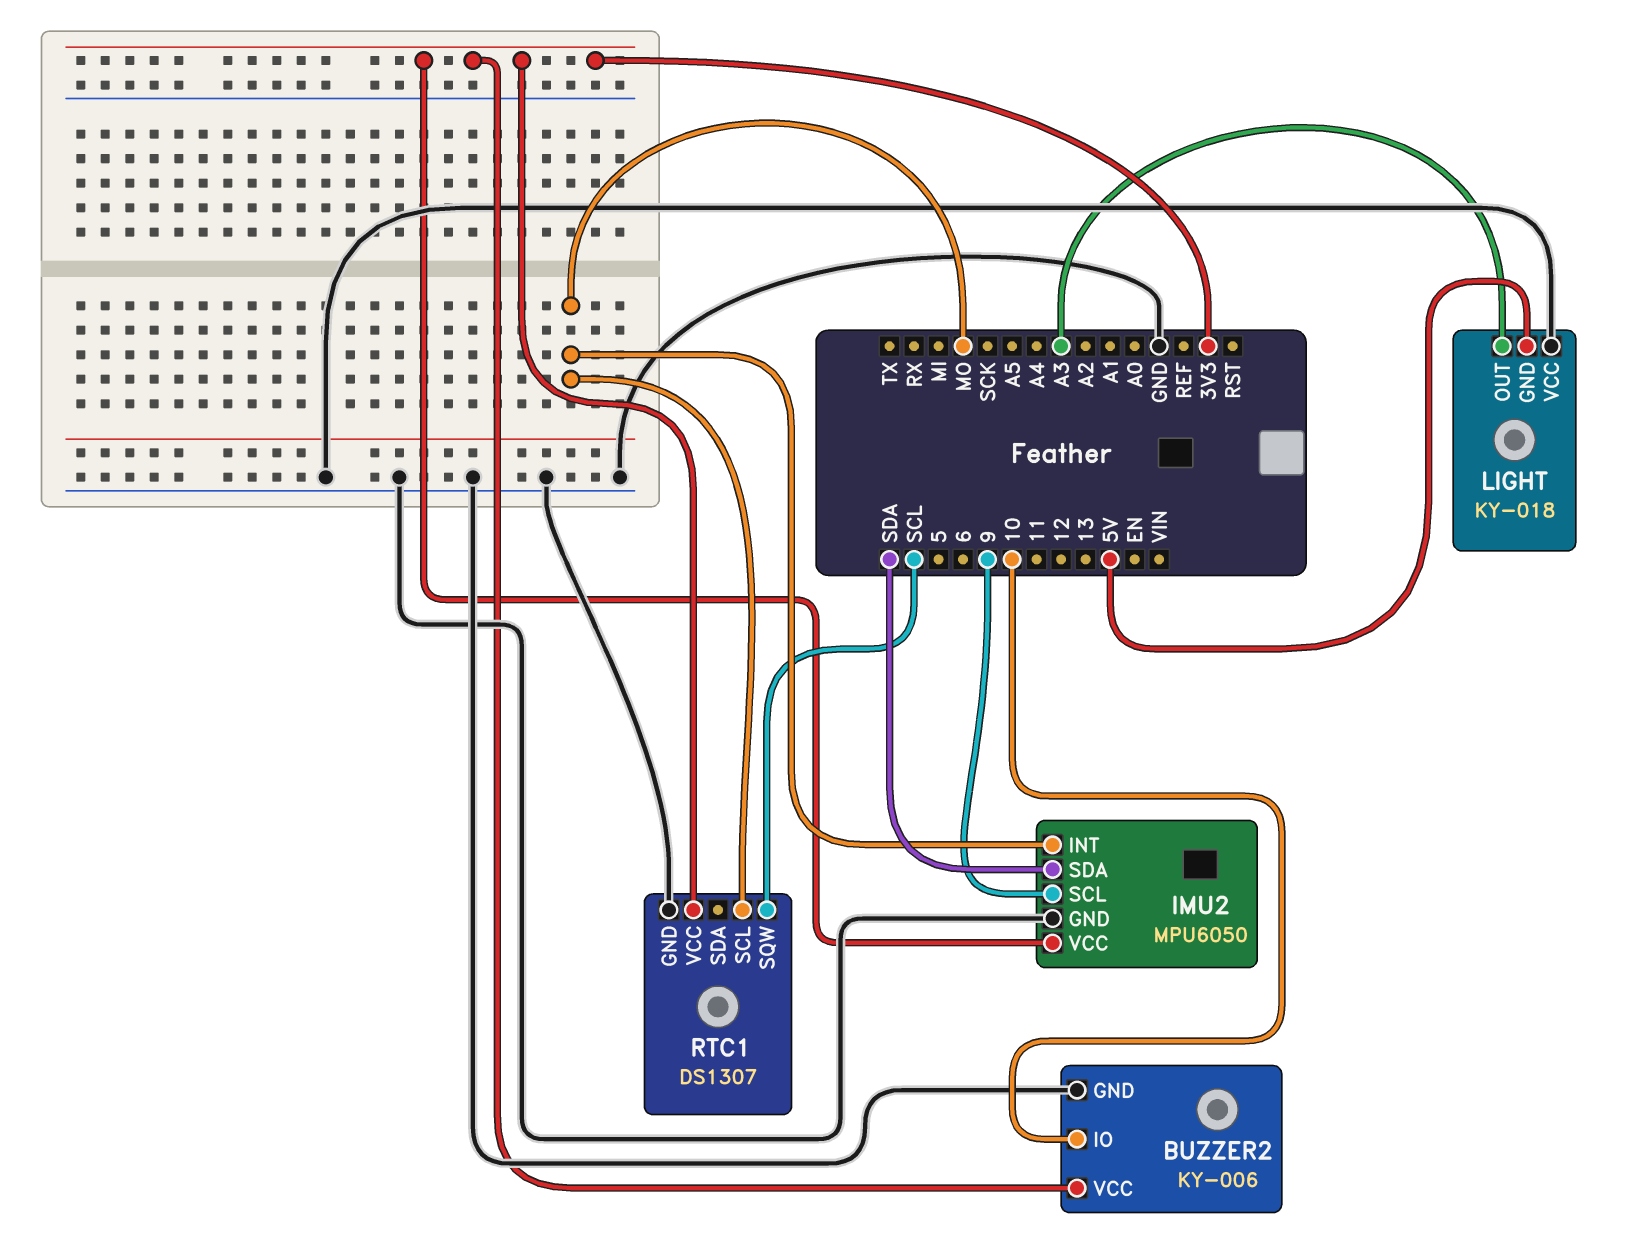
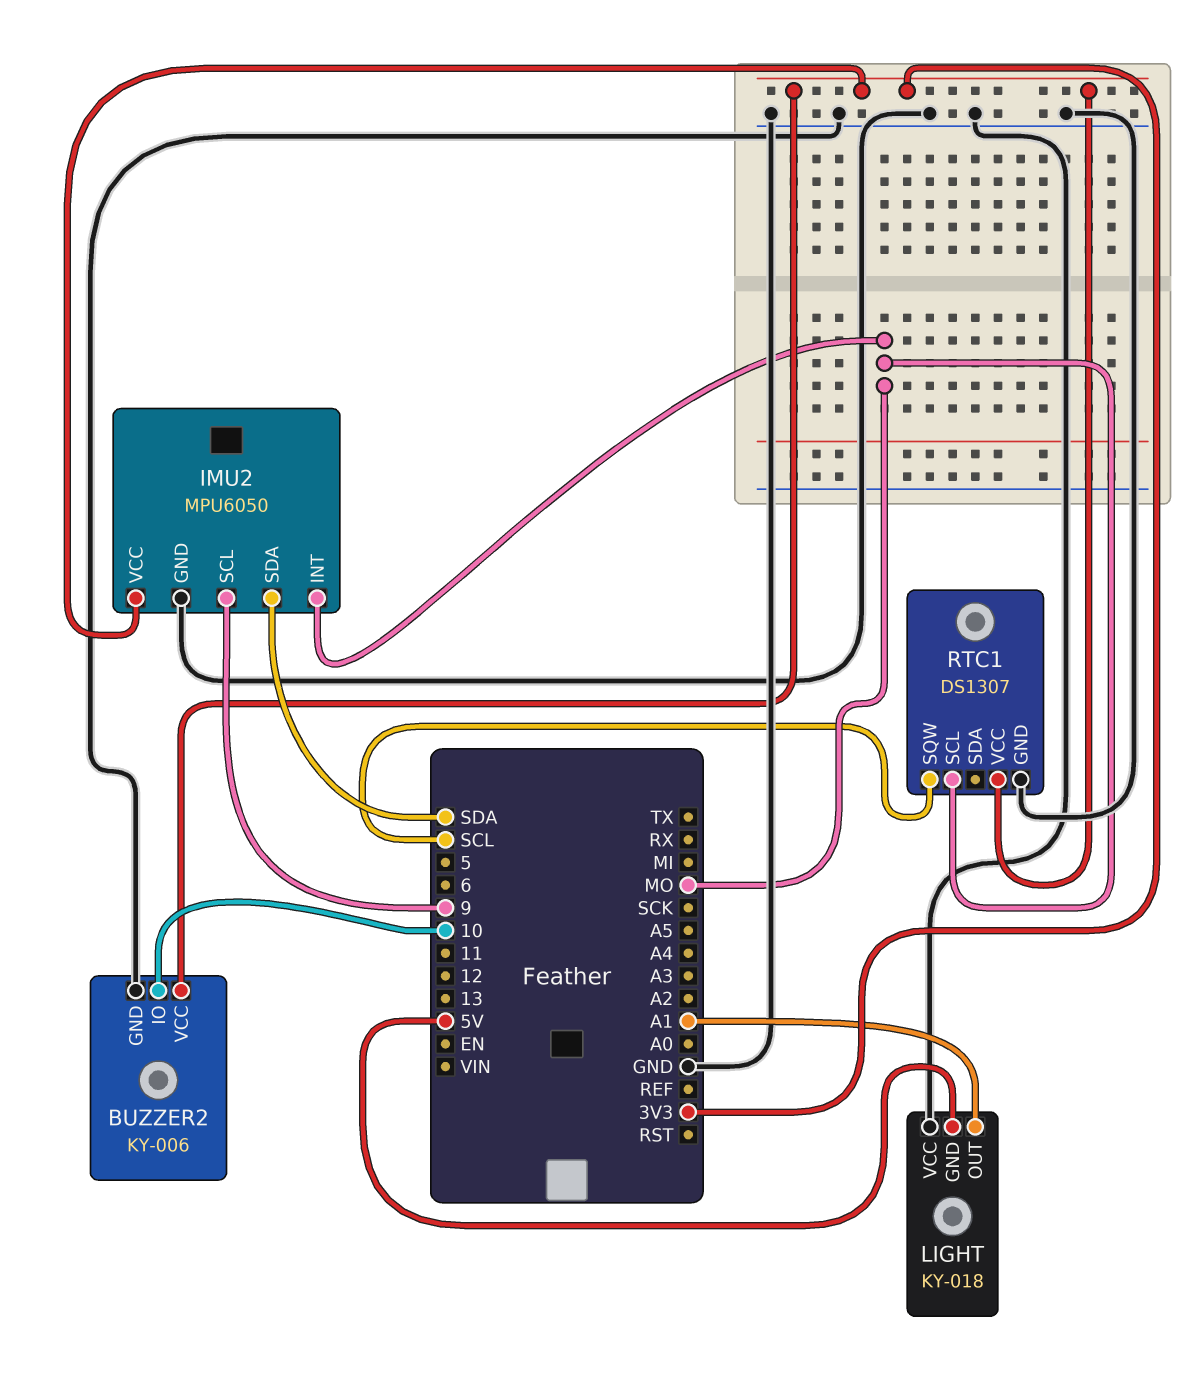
LIGHT pin OUT: A3 -> A1

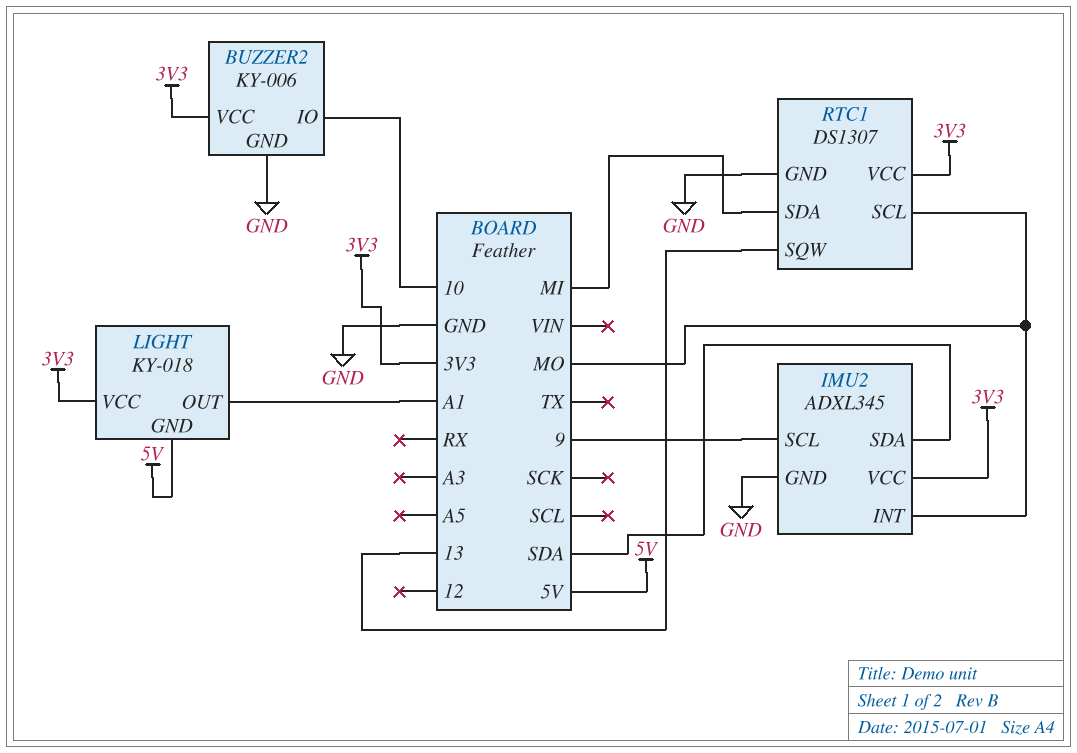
IMU2: MPU6050 -> ADXL345
LIGHT pin VCC: GND -> 3V3
RTC1 pin SDA: none -> MI
RTC1 pin SQW: SCL -> 13

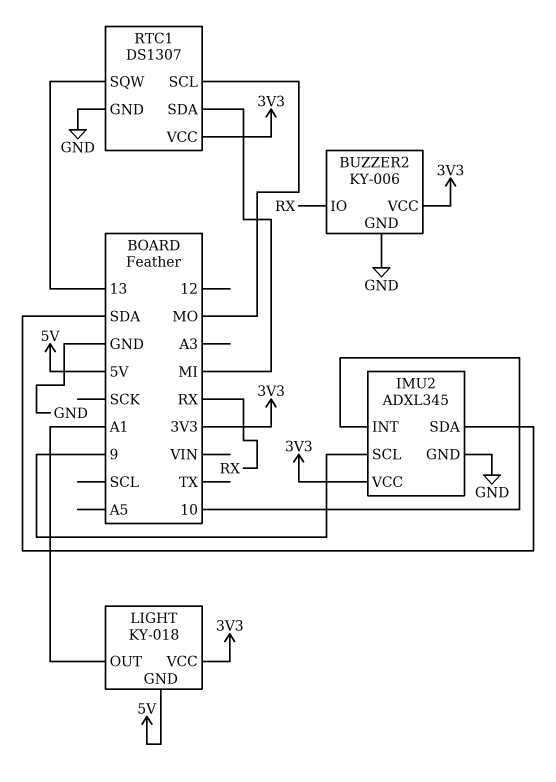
BUZZER2 pin IO: 10 -> RX
IMU2 pin INT: MO -> 10

